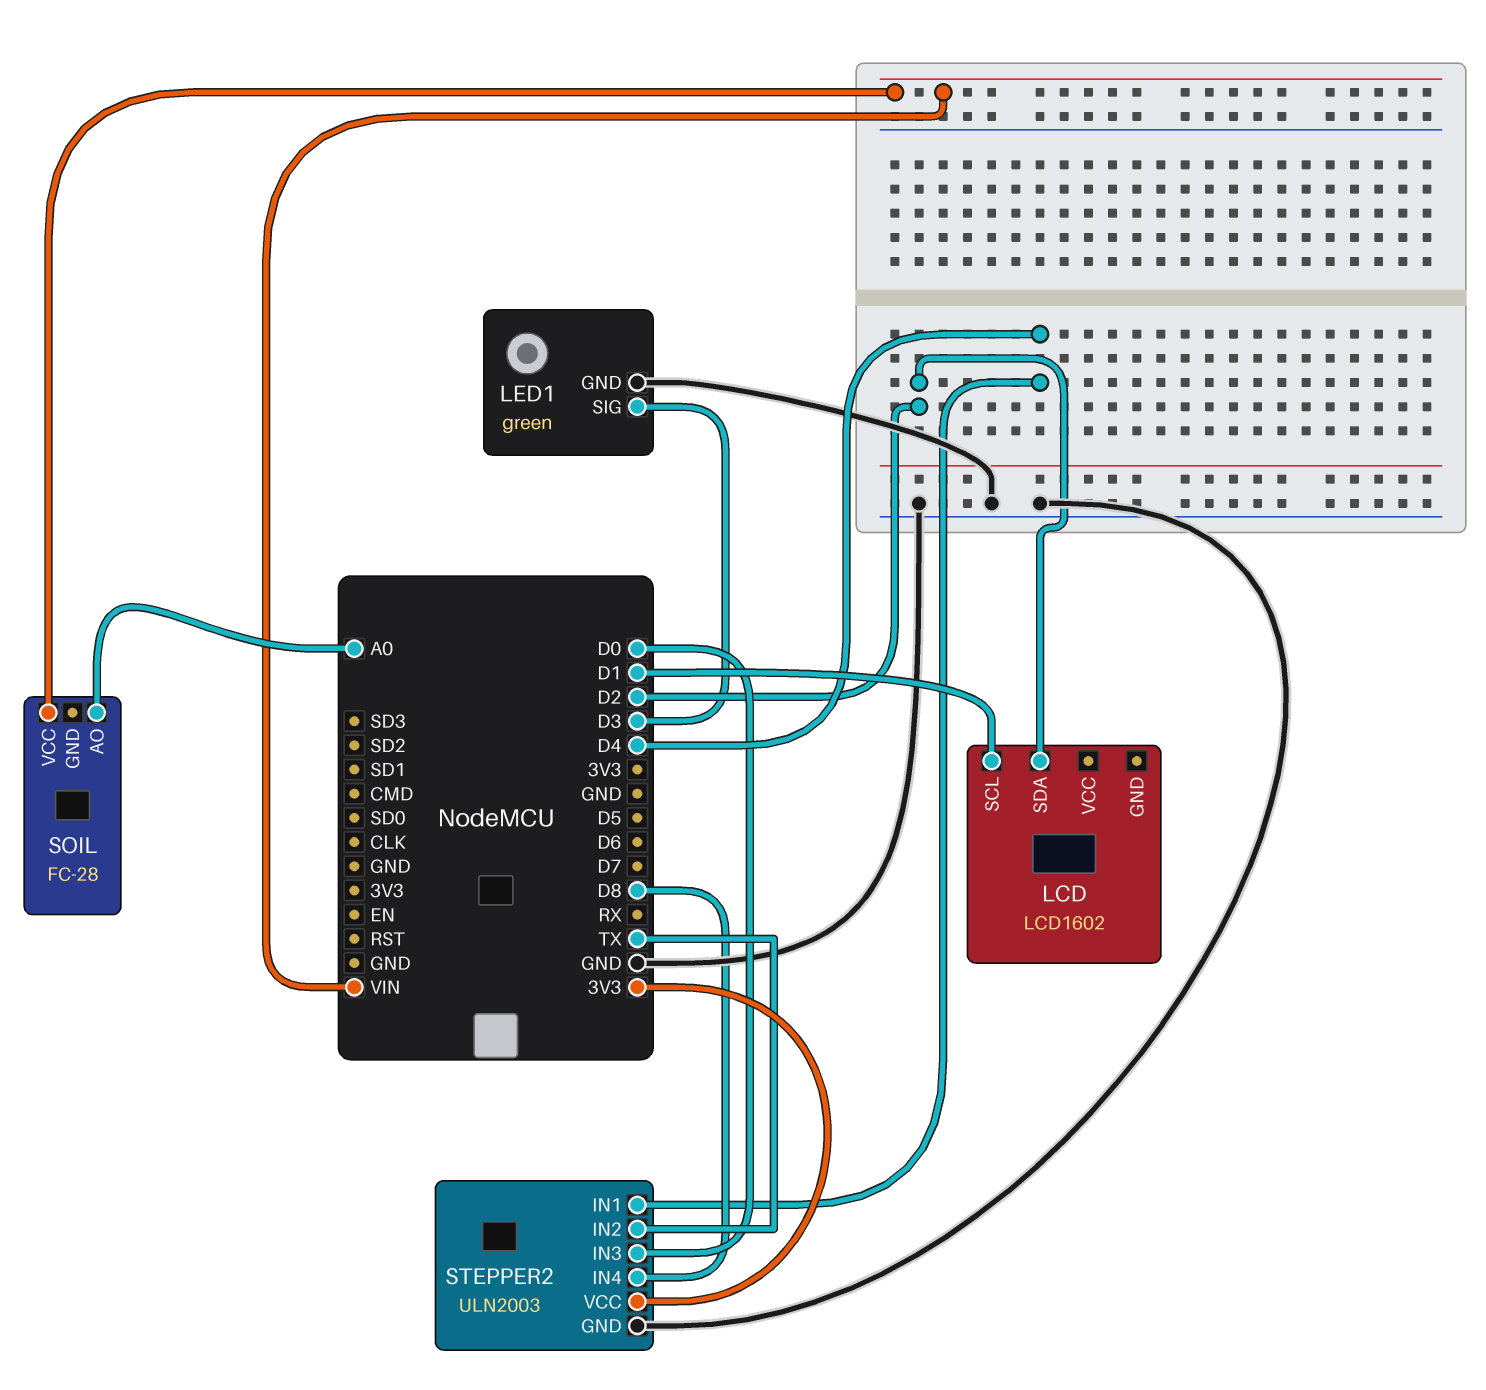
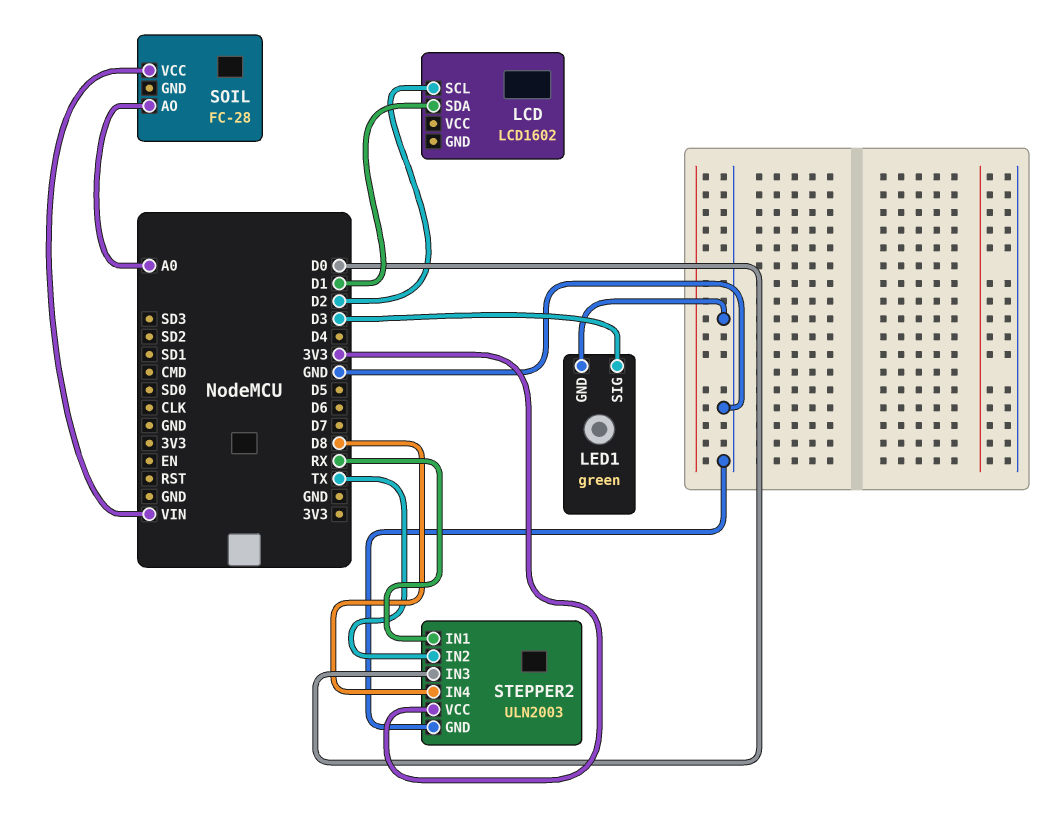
LCD pin SCL: D1 -> D2
LCD pin SDA: D2 -> D1
STEPPER2 pin IN1: D4 -> RX

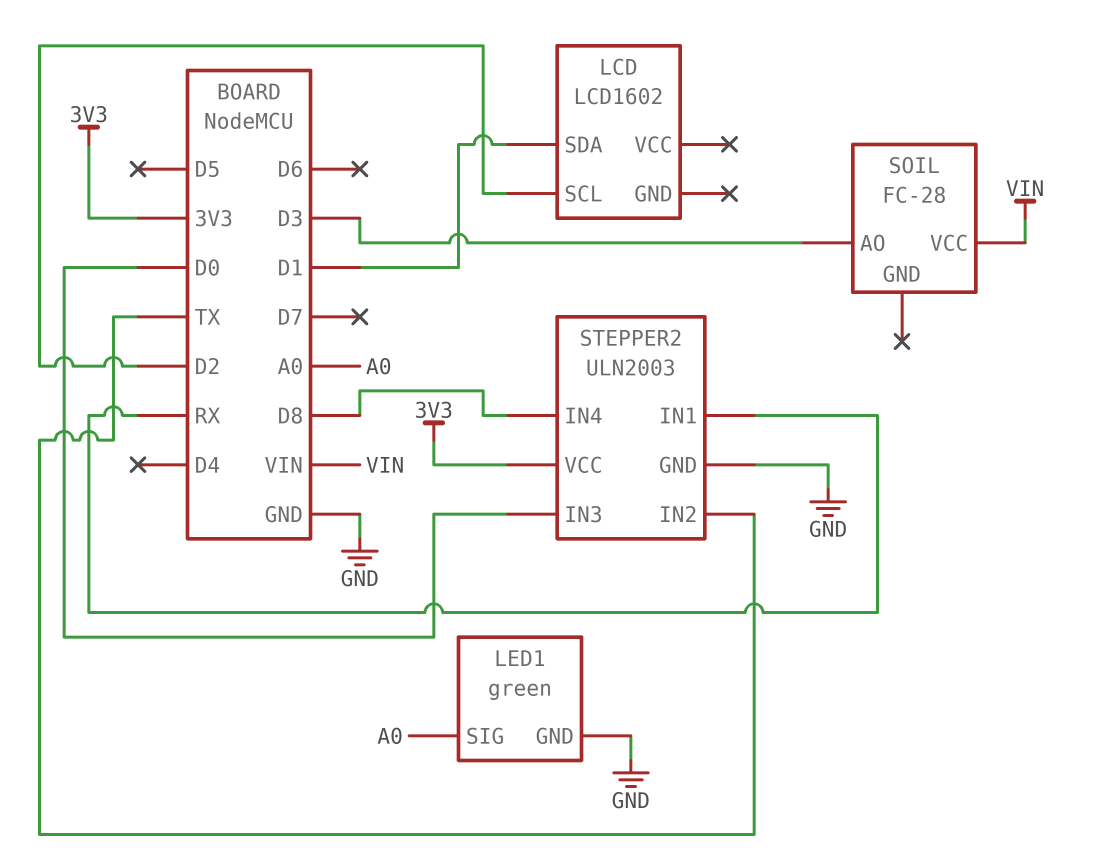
LED1 pin SIG: D3 -> A0
SOIL pin AO: A0 -> D3

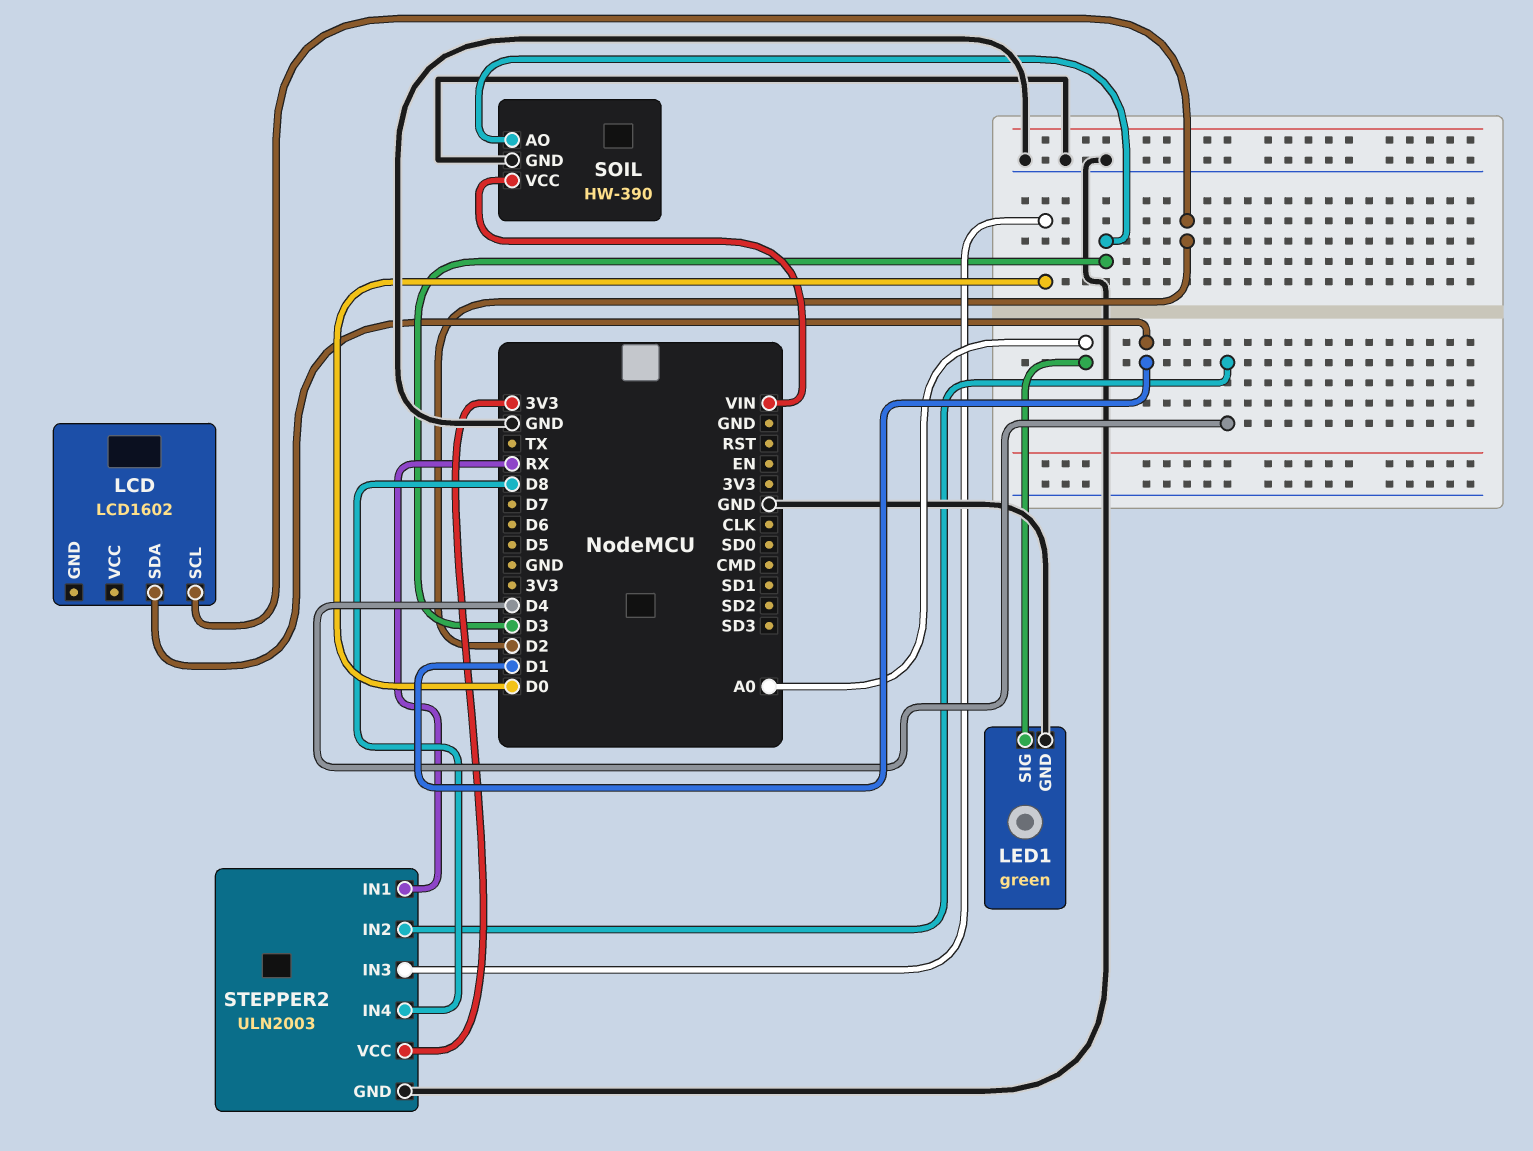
SOIL: FC-28 -> HW-390
SOIL pin GND: none -> GND
STEPPER2 pin IN2: TX -> D4

